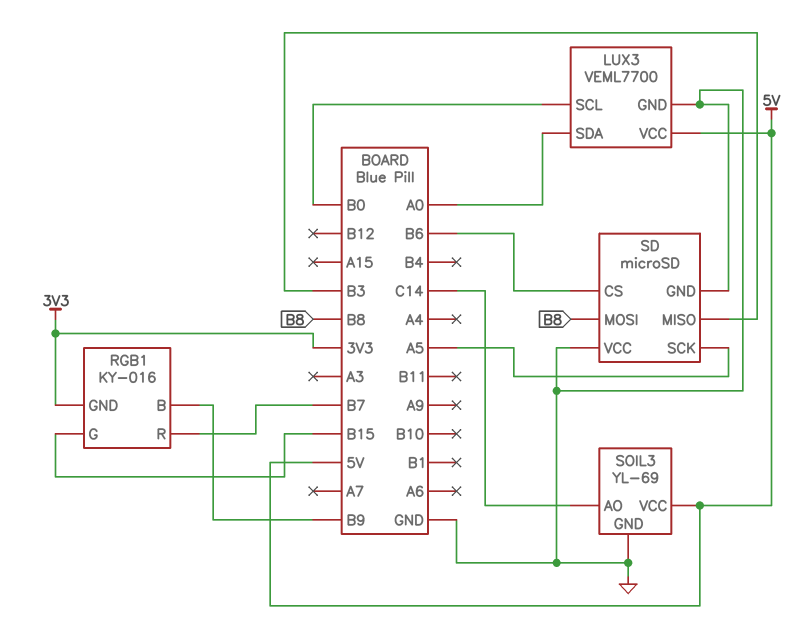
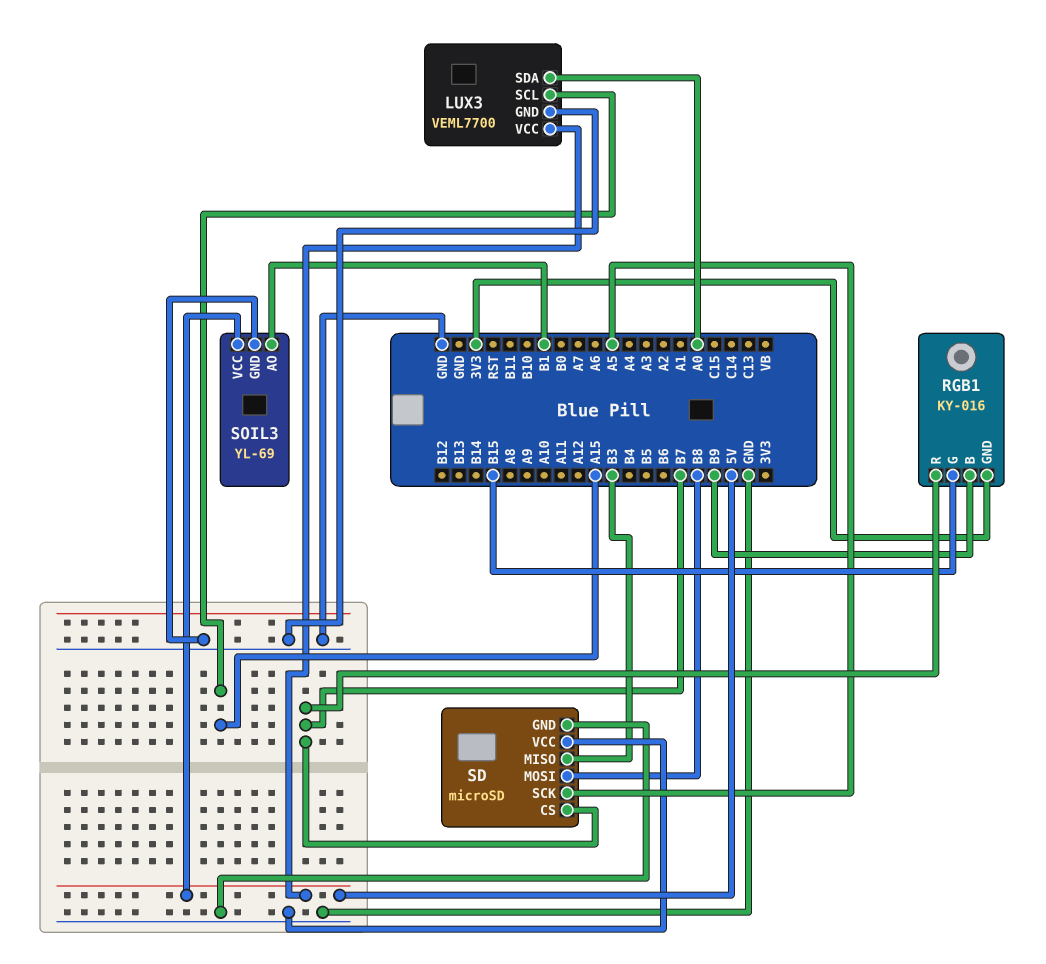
LUX3 pin SCL: B0 -> A15
SD pin CS: B6 -> B7
SOIL3 pin AO: C14 -> B1

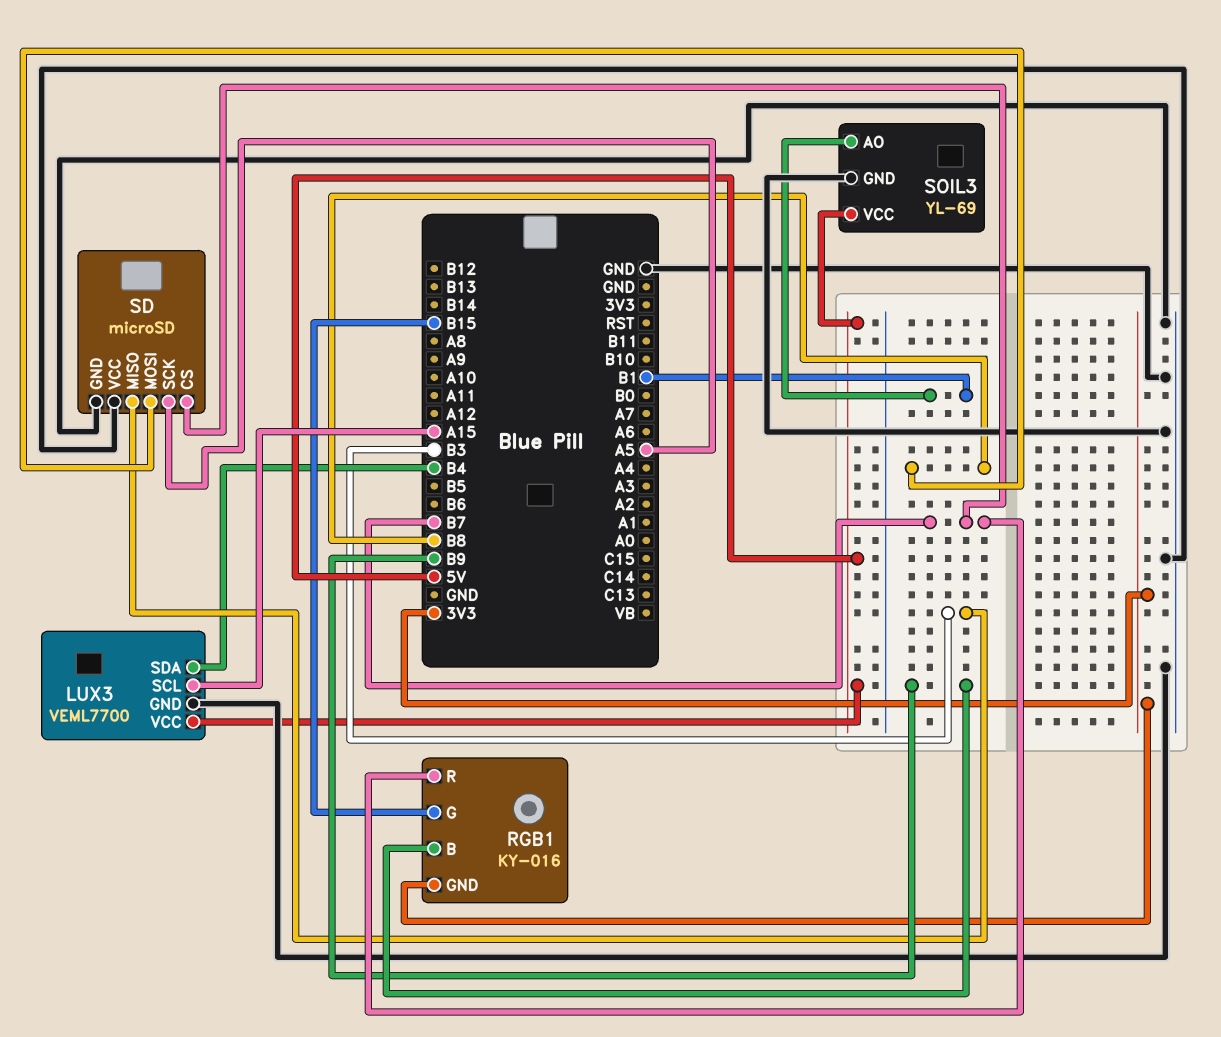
LUX3 pin SDA: A0 -> B4

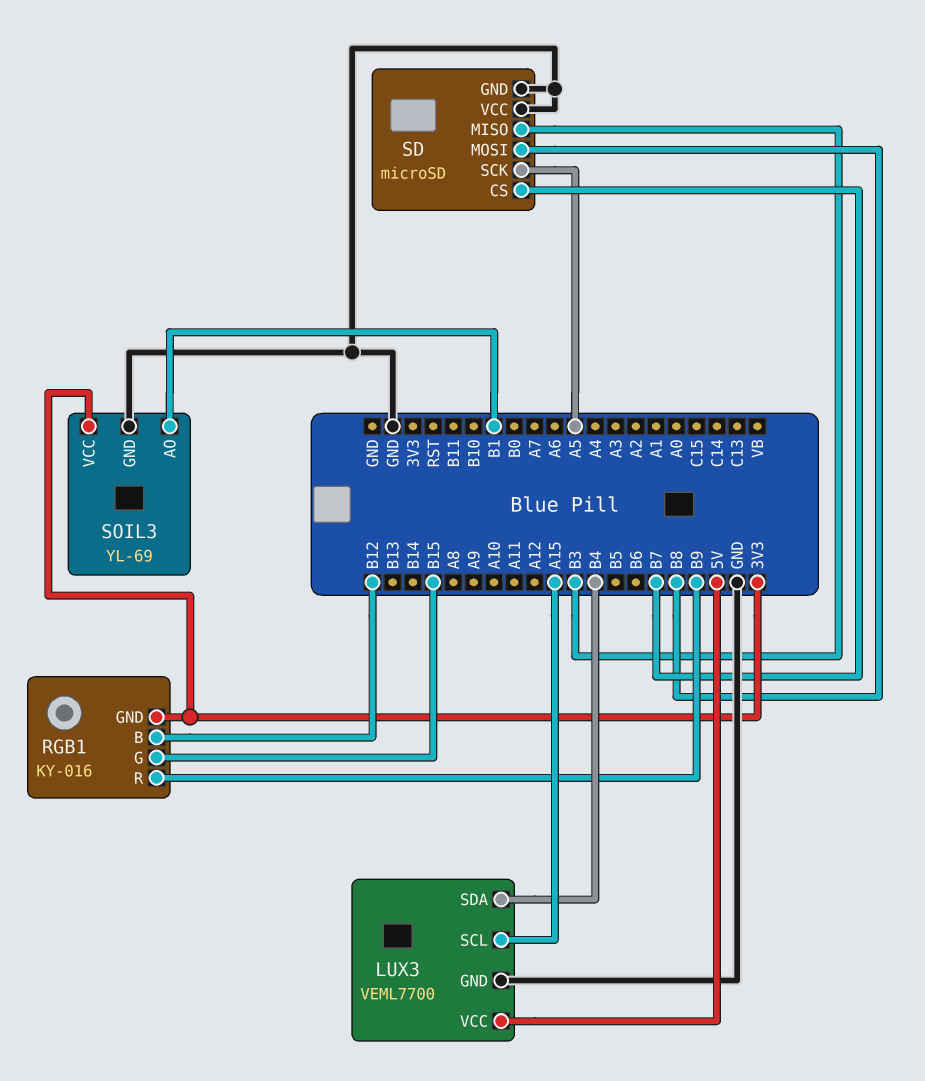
RGB1 pin B: B9 -> B12
RGB1 pin R: B7 -> B9
SOIL3 pin VCC: 5V -> 3V3

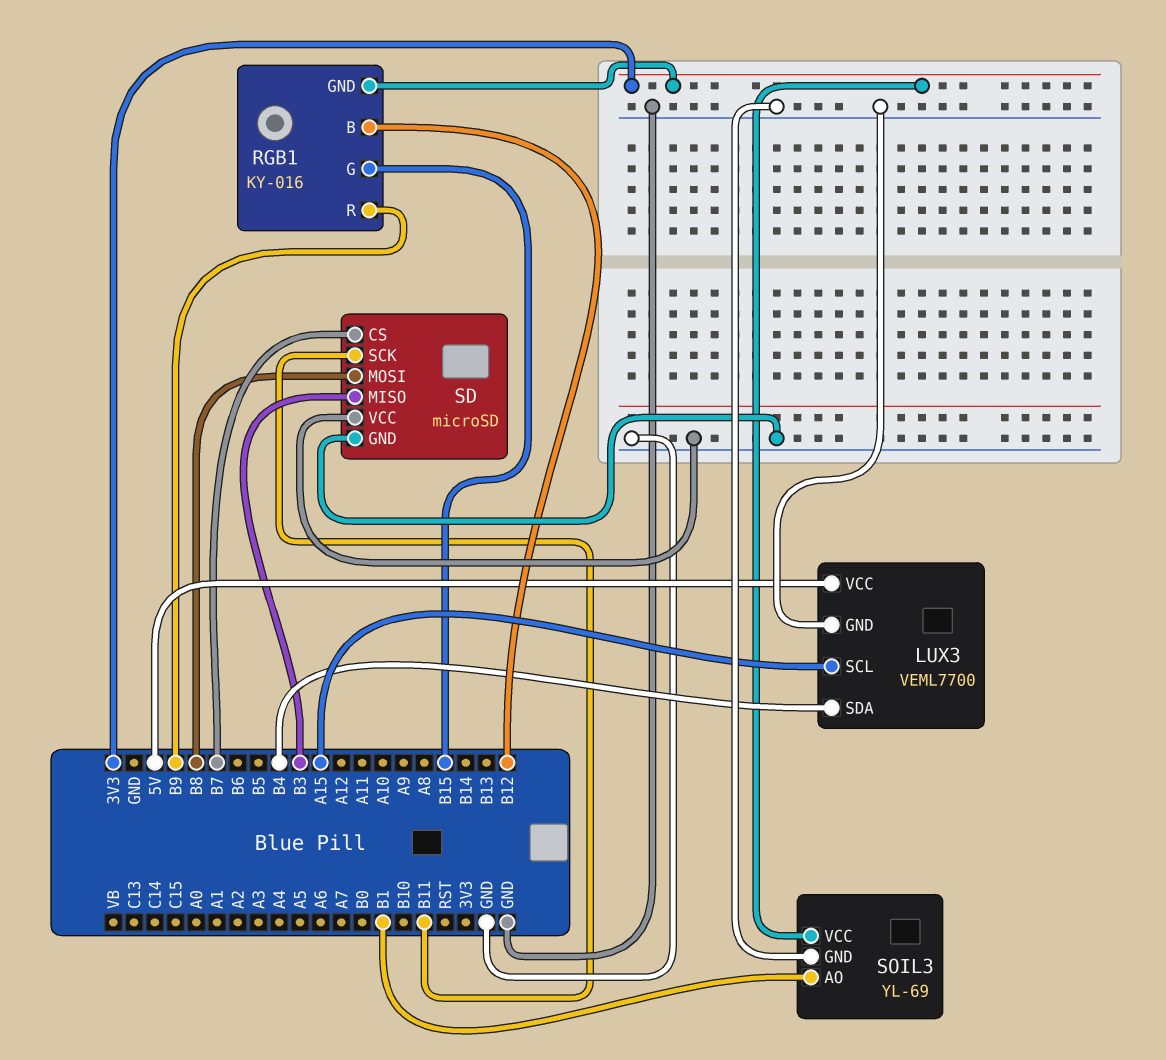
SD pin SCK: A5 -> B11

